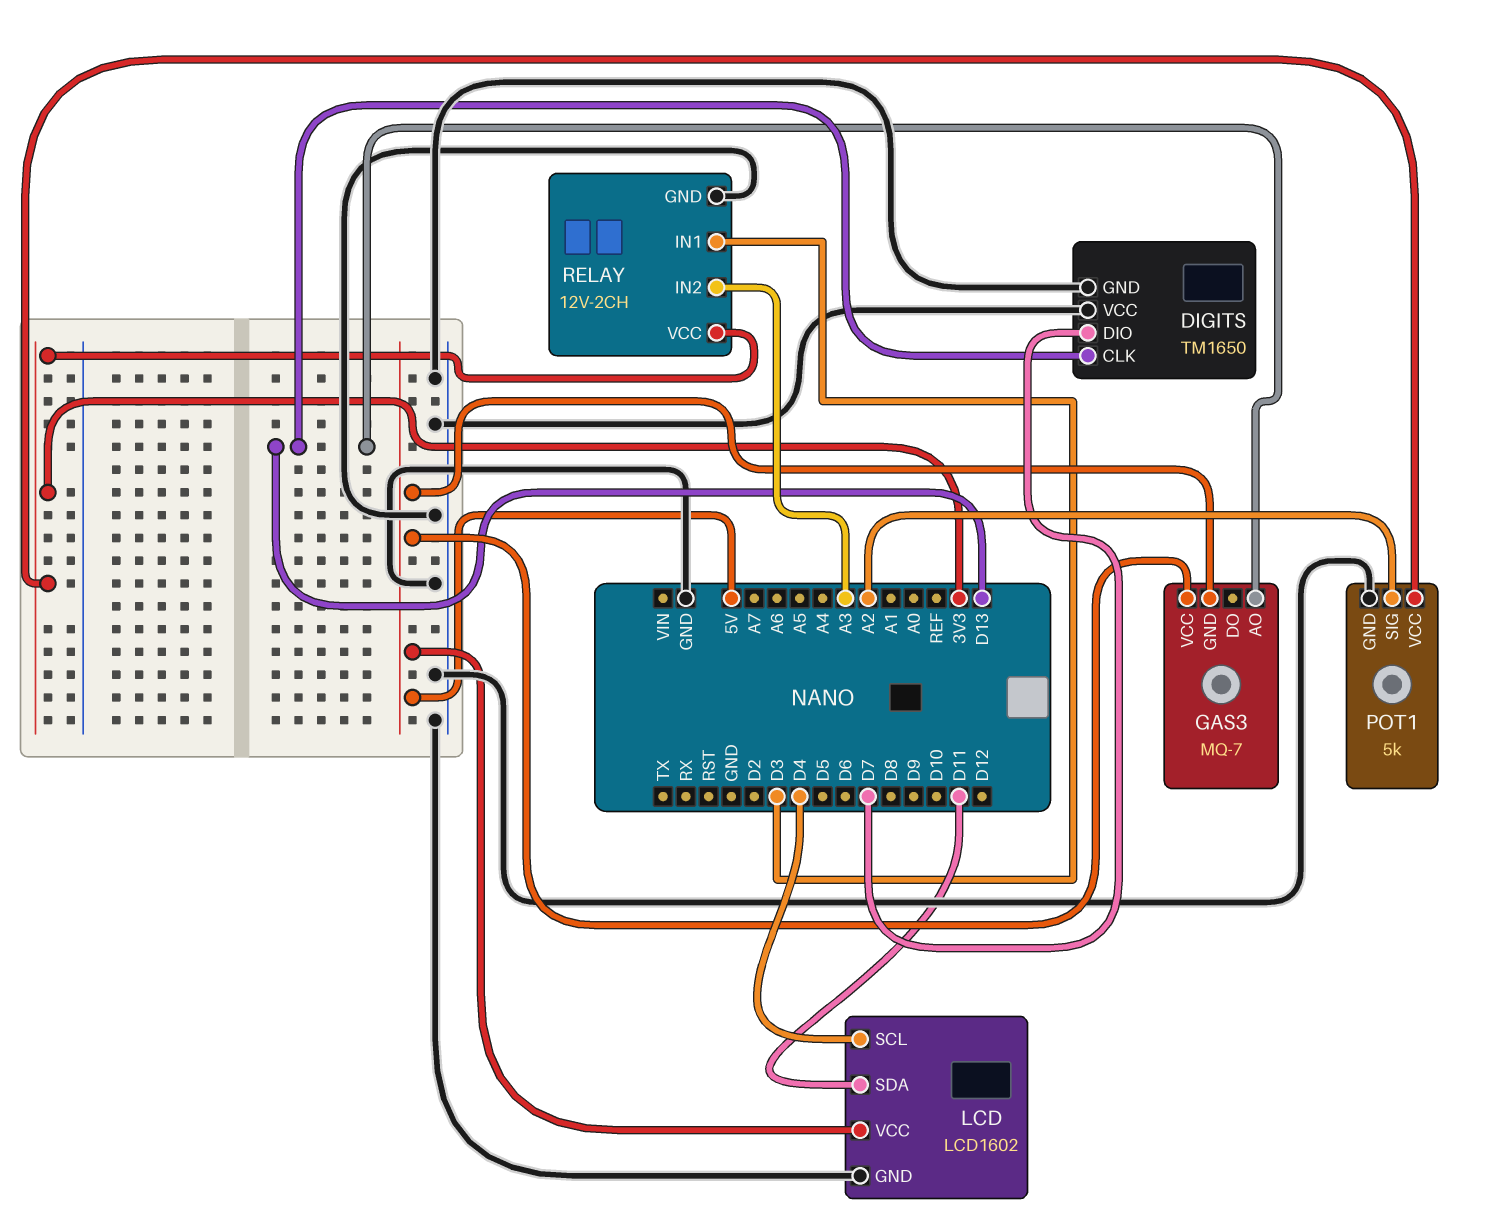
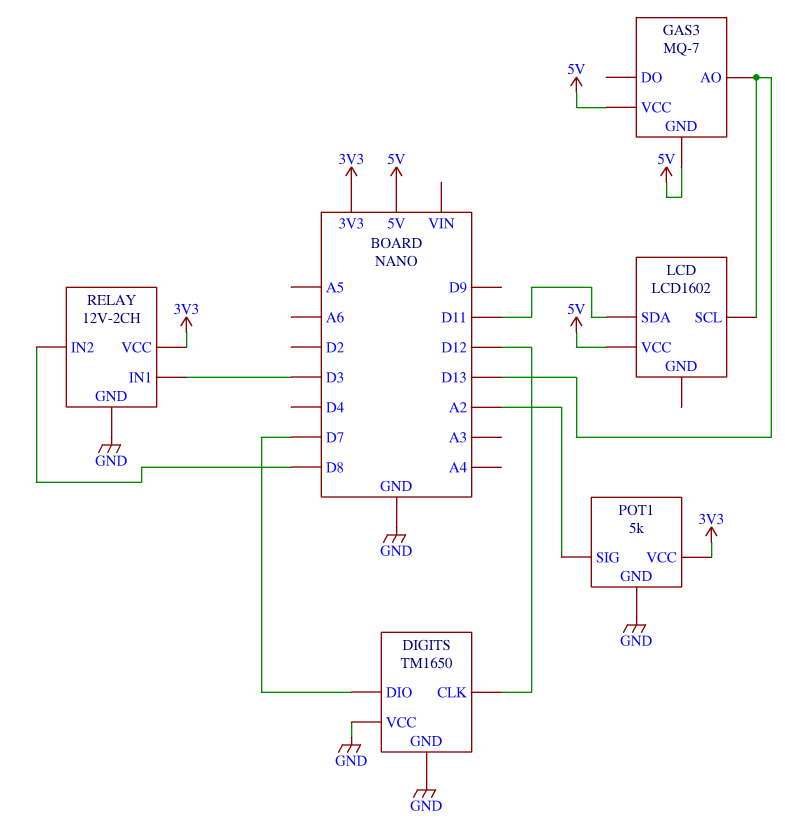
DIGITS pin CLK: D13 -> D12
LCD pin GND: GND -> none
LCD pin SCL: D4 -> D13
RELAY pin IN2: A3 -> D8

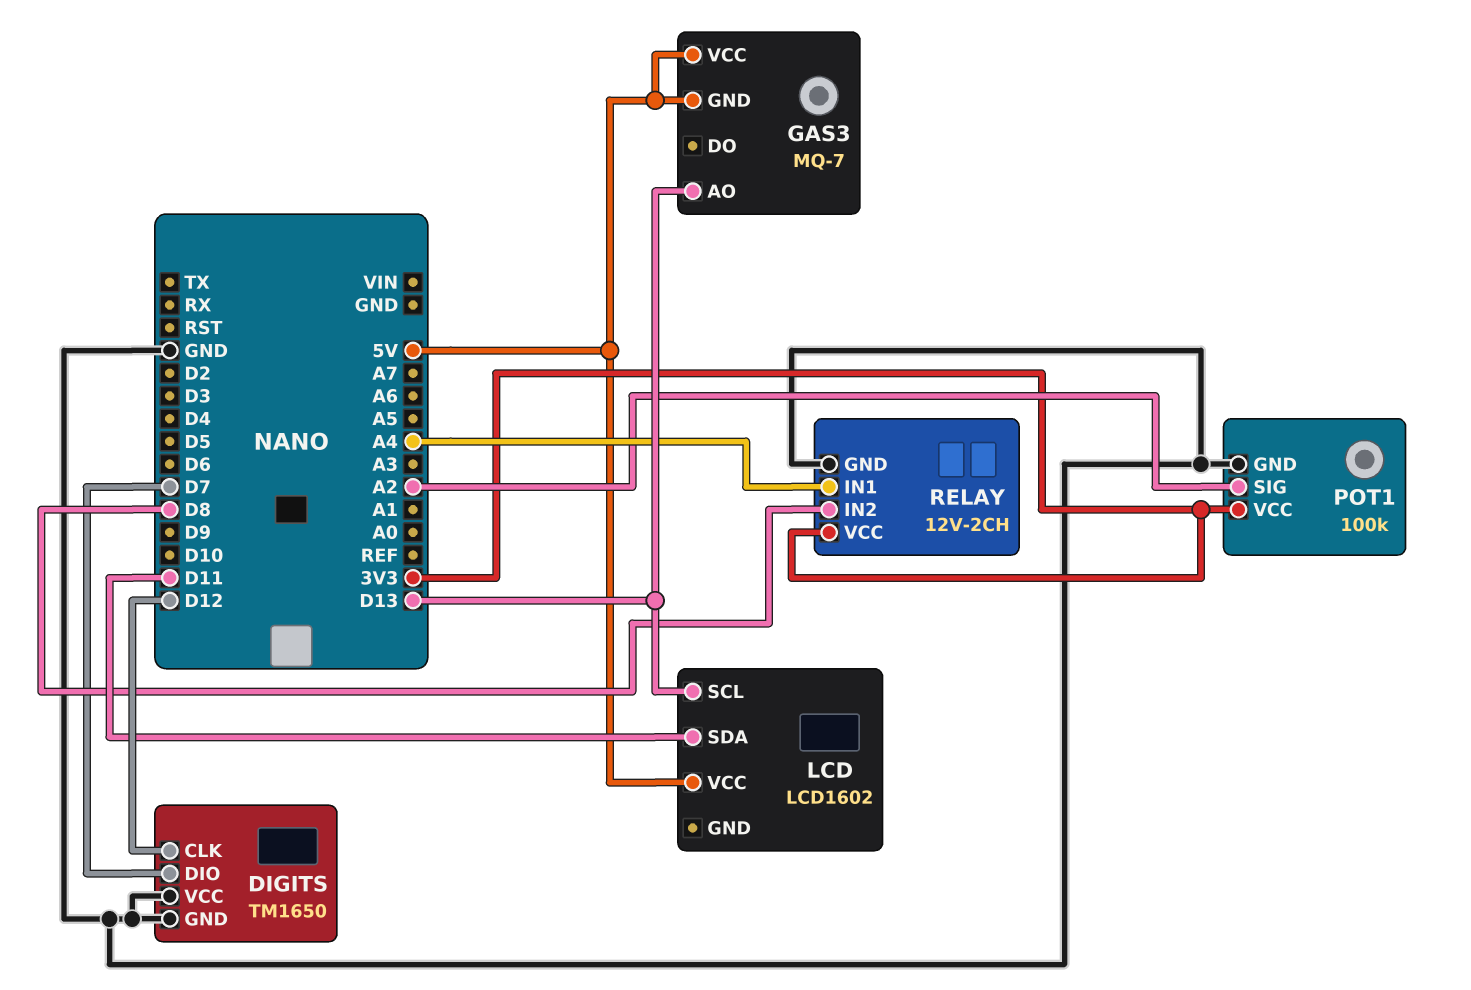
POT1: 5k -> 100k
RELAY pin IN1: D3 -> A4

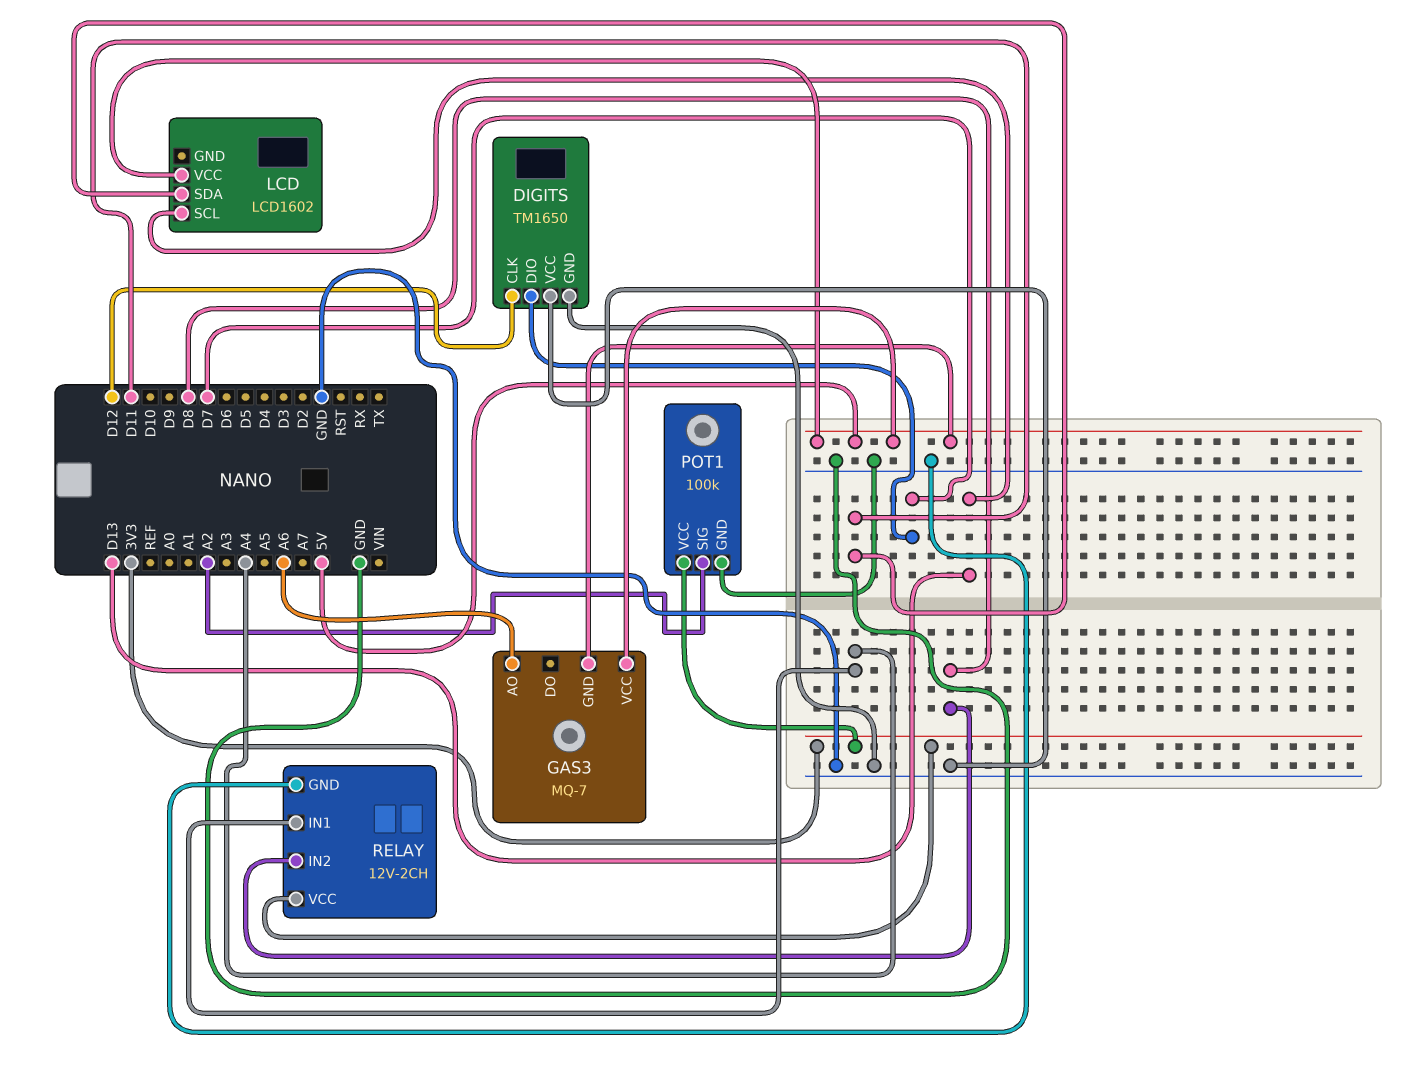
GAS3 pin AO: D13 -> A6

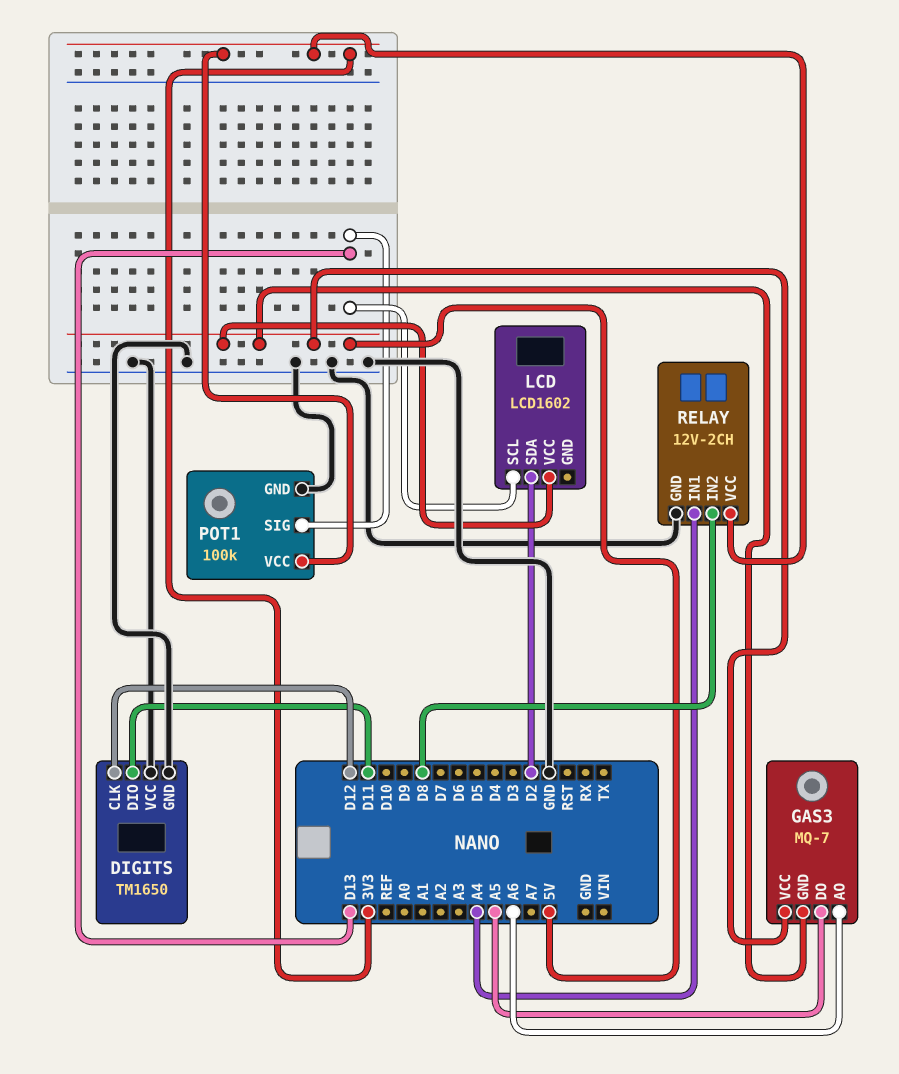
DIGITS pin DIO: D7 -> D11
GAS3 pin DO: none -> A5
LCD pin SDA: D11 -> D2
POT1 pin SIG: A2 -> D13

